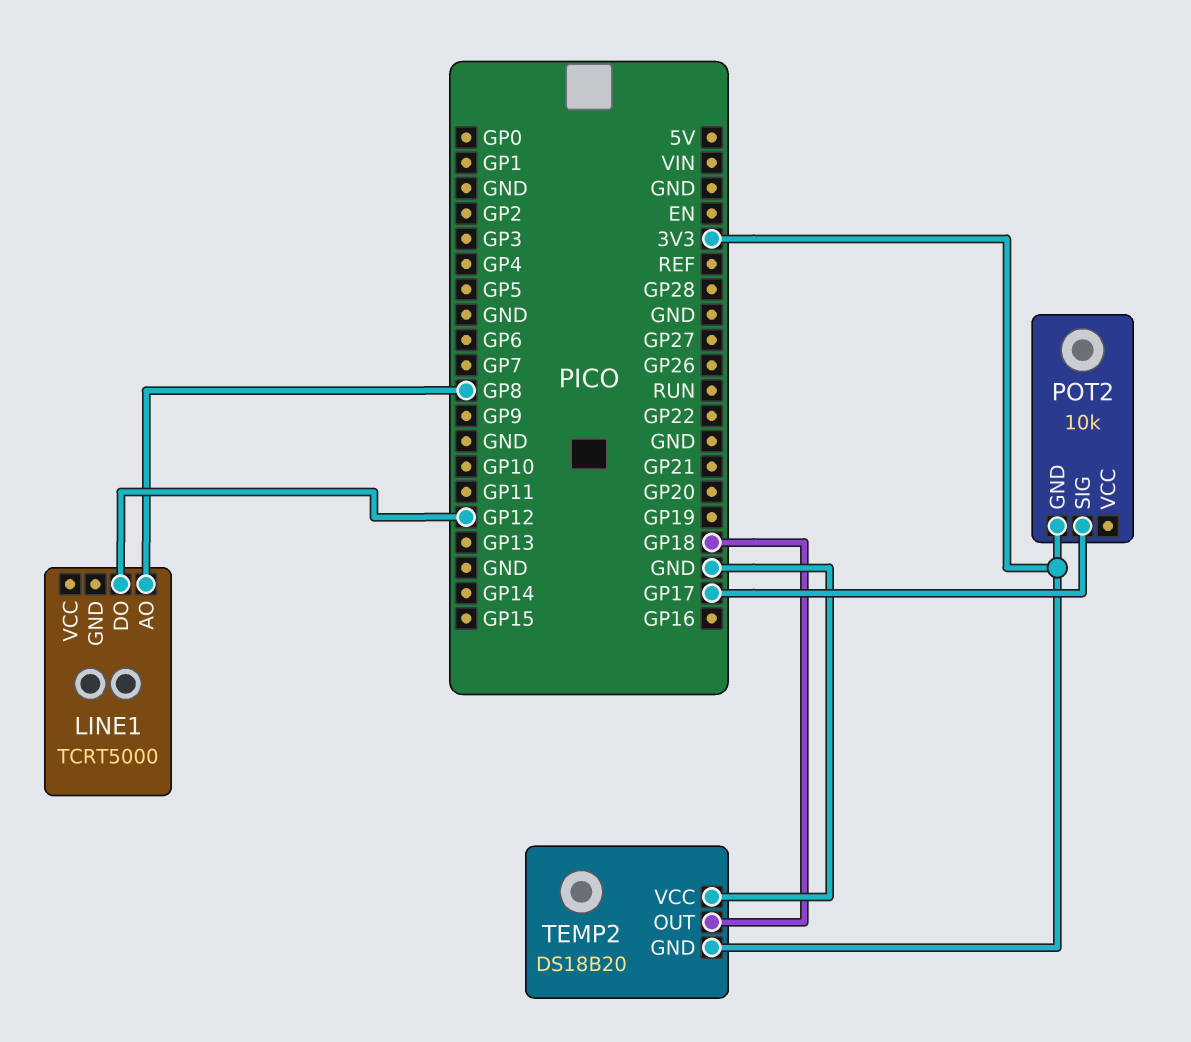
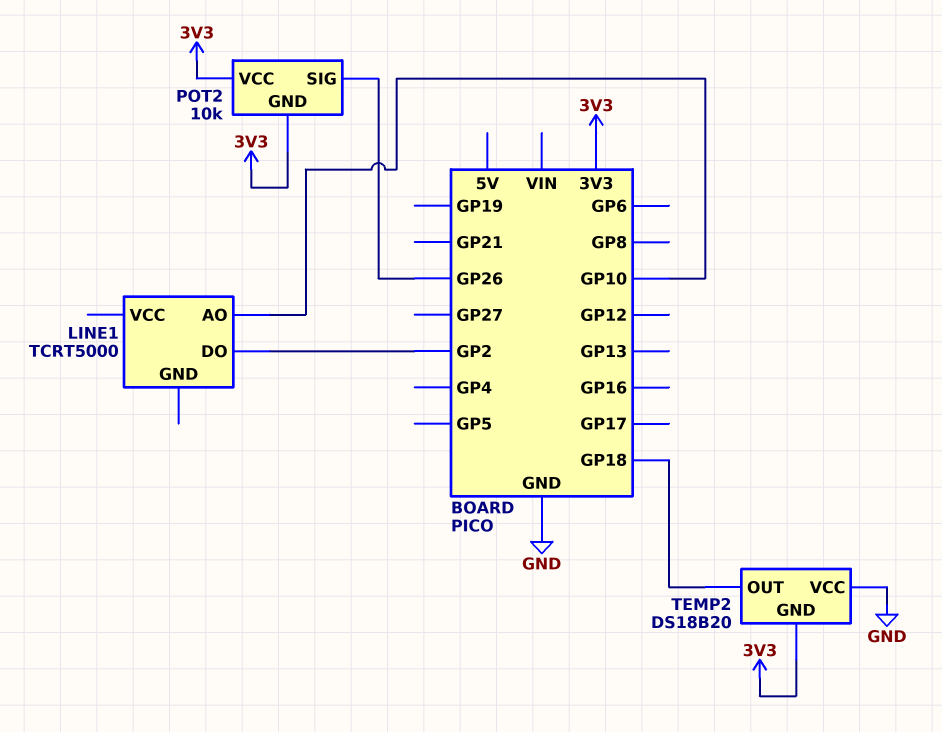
LINE1 pin AO: GP8 -> GP10
LINE1 pin DO: GP12 -> GP2
POT2 pin SIG: GP17 -> GP26
POT2 pin VCC: none -> 3V3

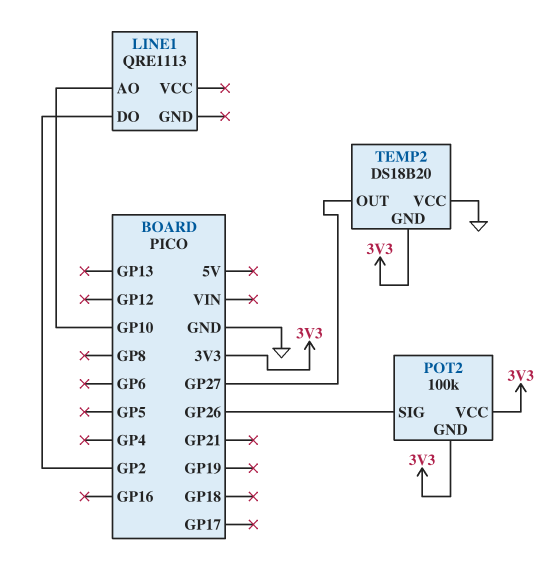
LINE1: TCRT5000 -> QRE1113
POT2: 10k -> 100k
TEMP2 pin OUT: GP18 -> GP27

